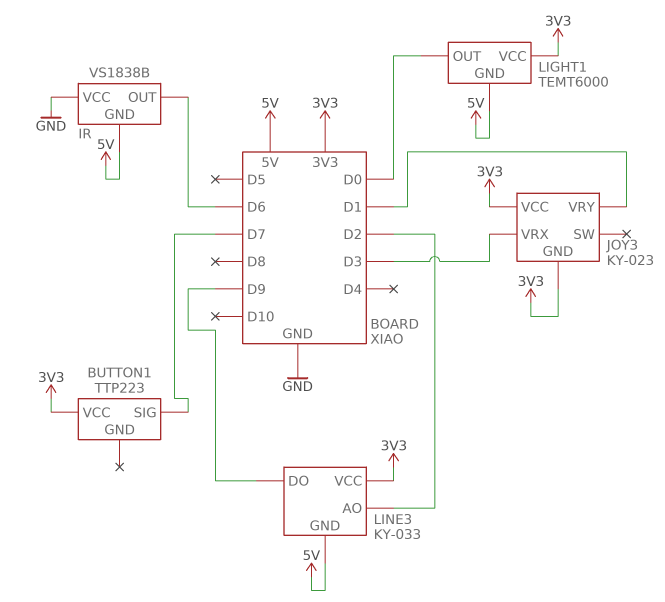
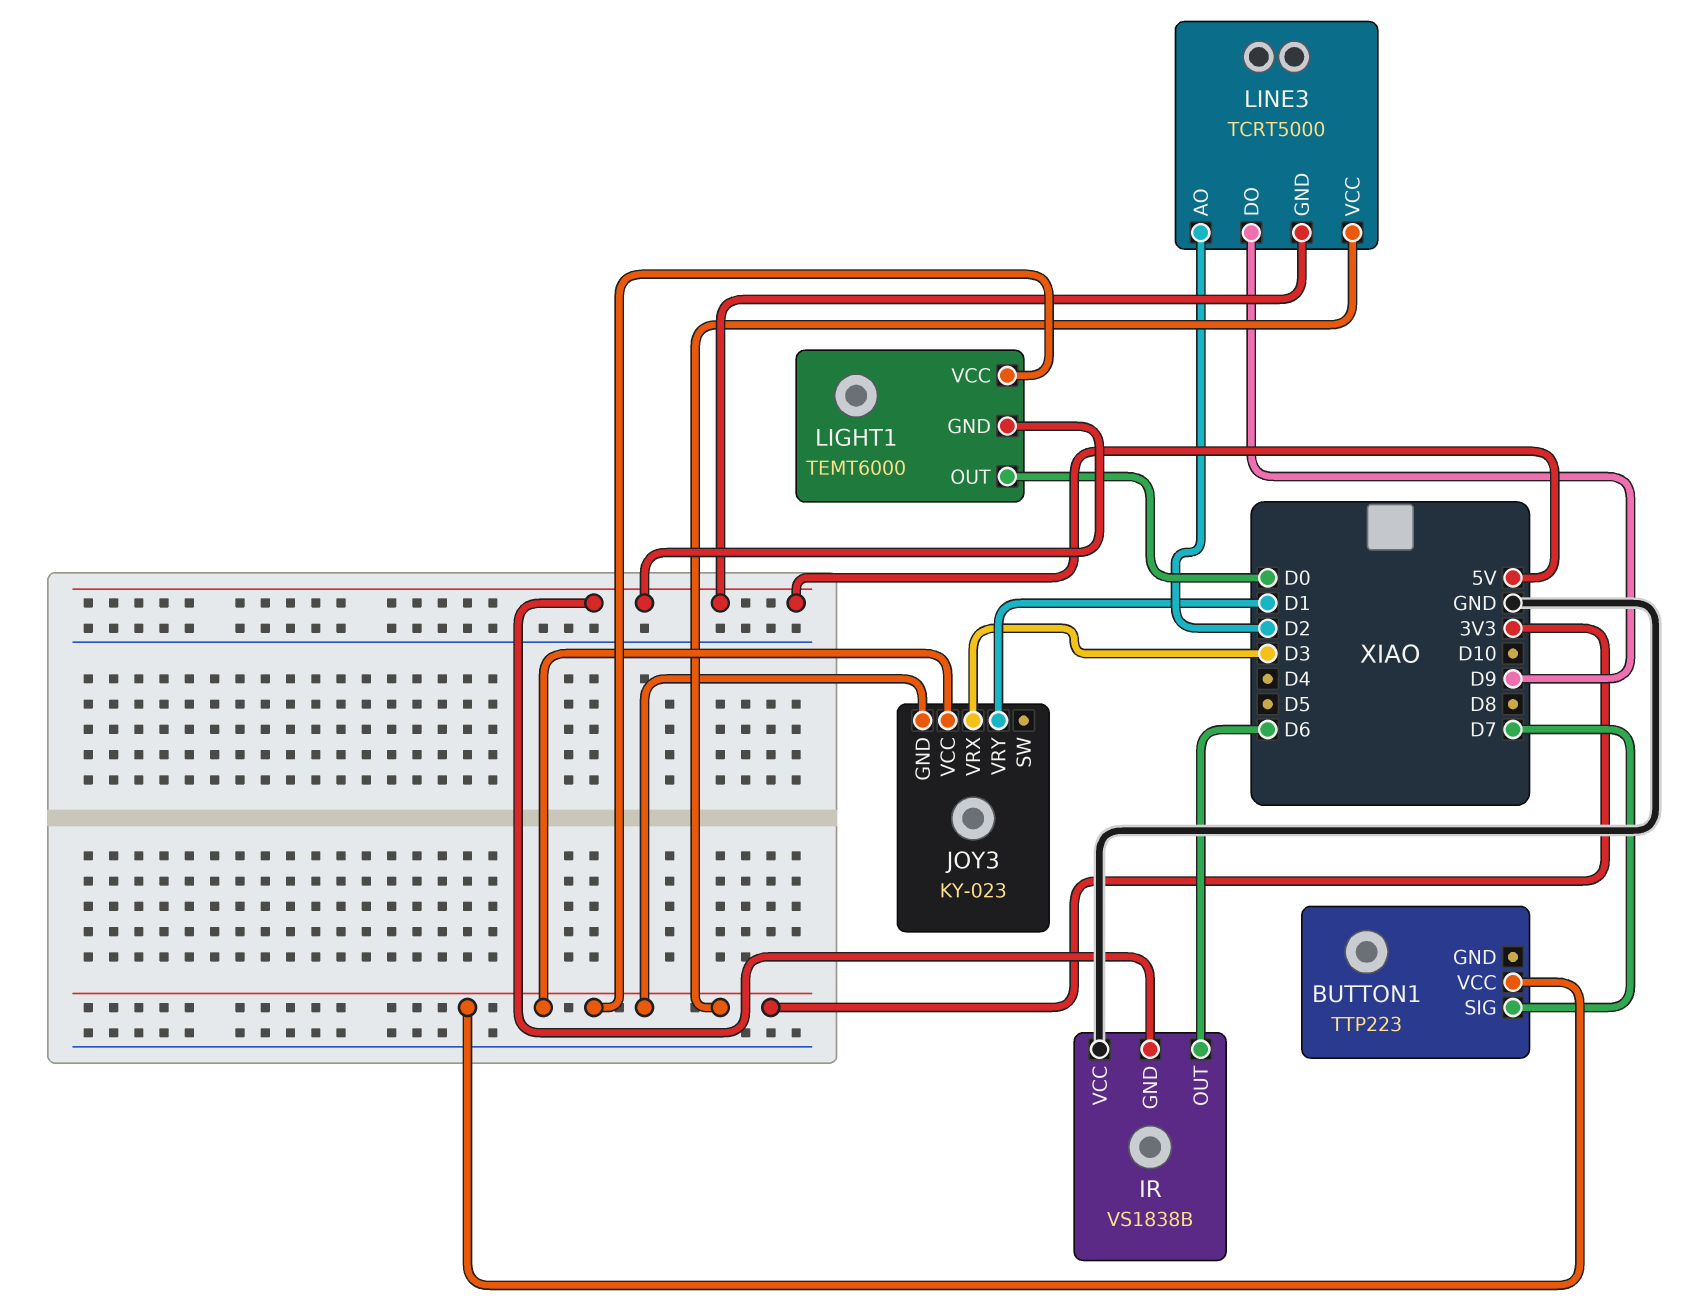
LINE3: KY-033 -> TCRT5000

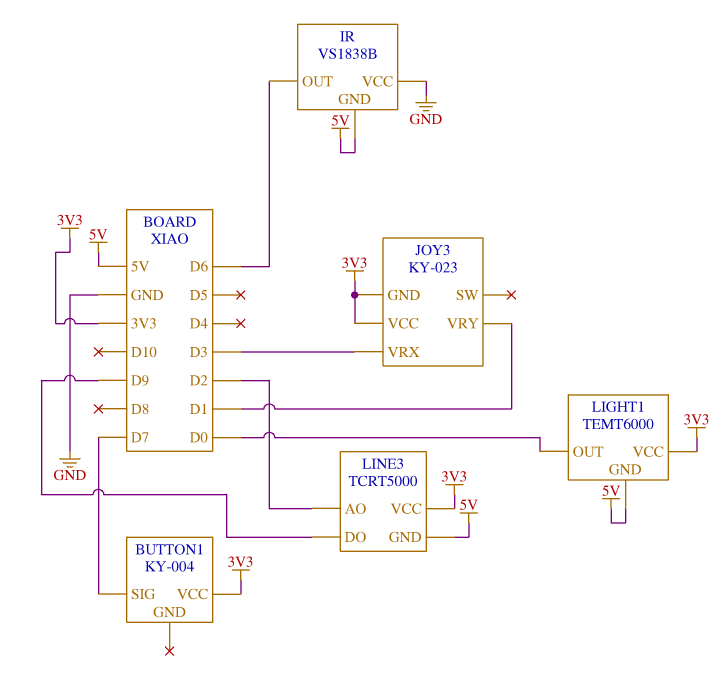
BUTTON1: TTP223 -> KY-004

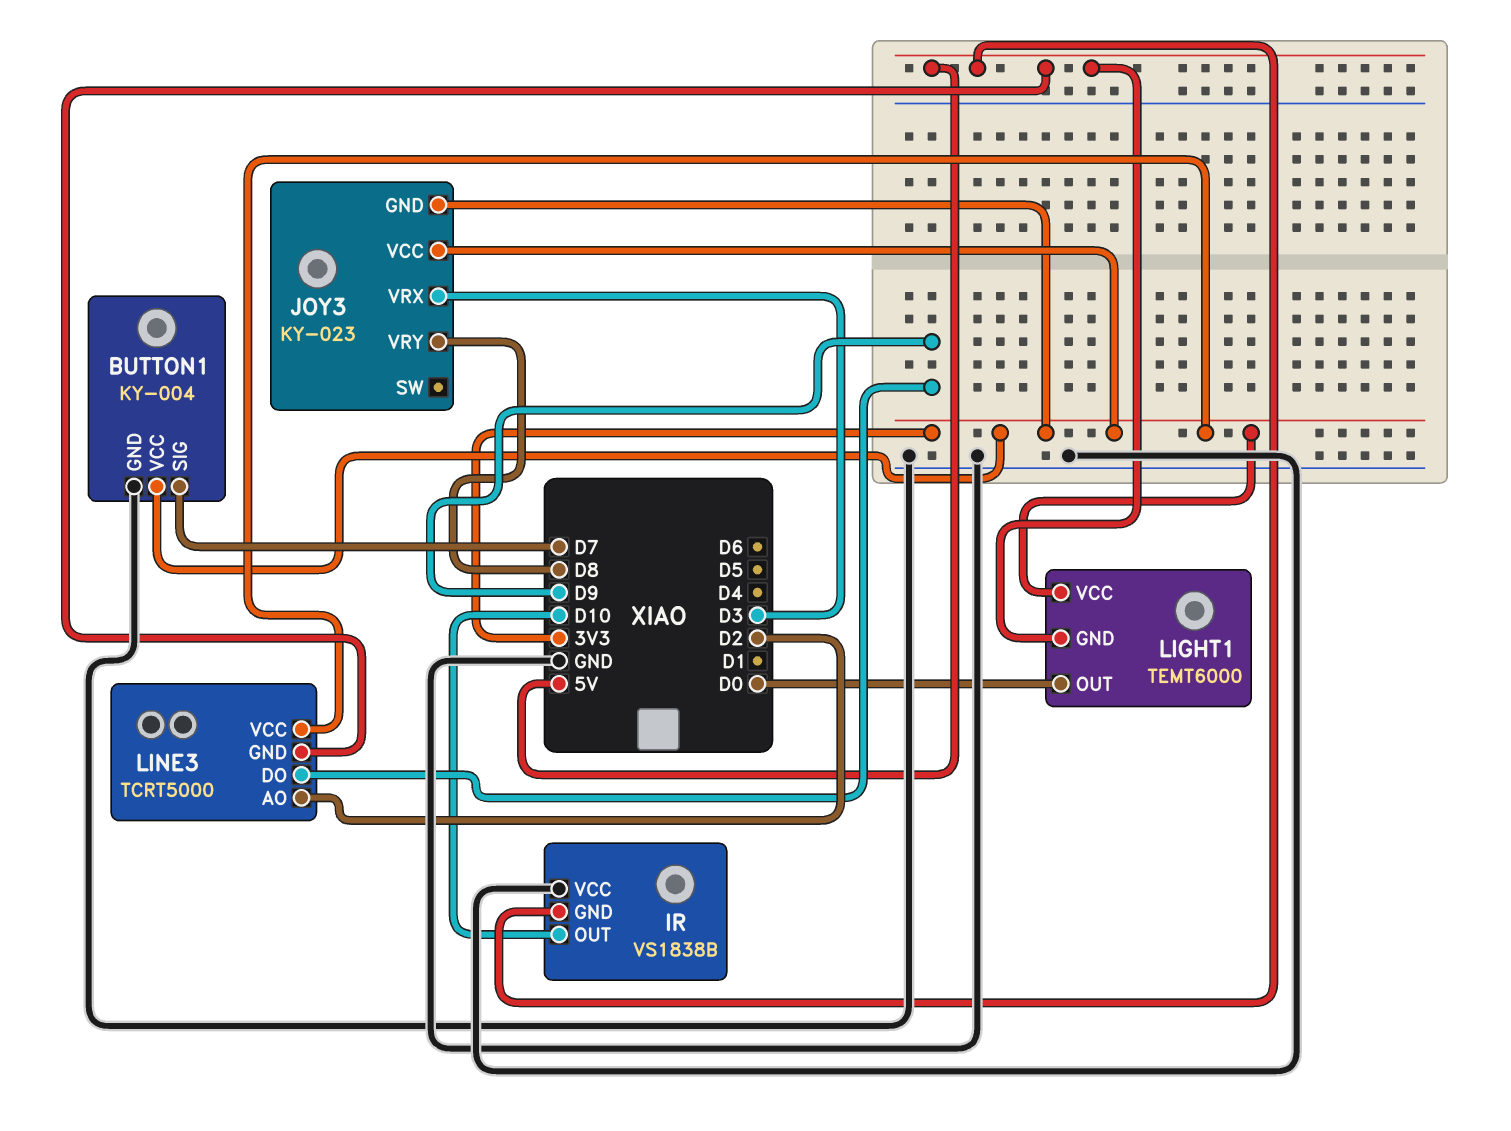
BUTTON1 pin GND: none -> GND
IR pin OUT: D6 -> D10
JOY3 pin VRY: D1 -> D8

